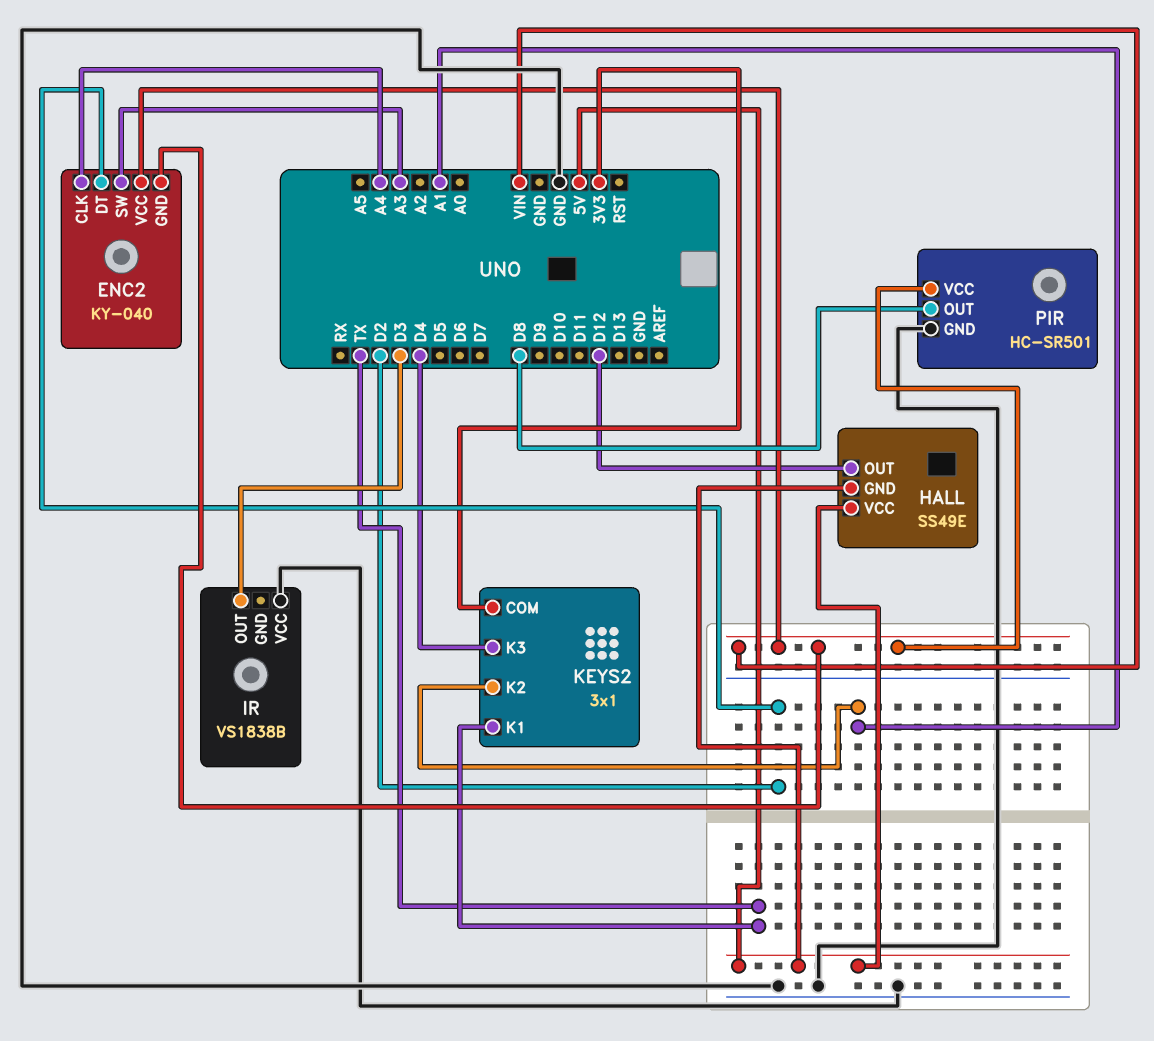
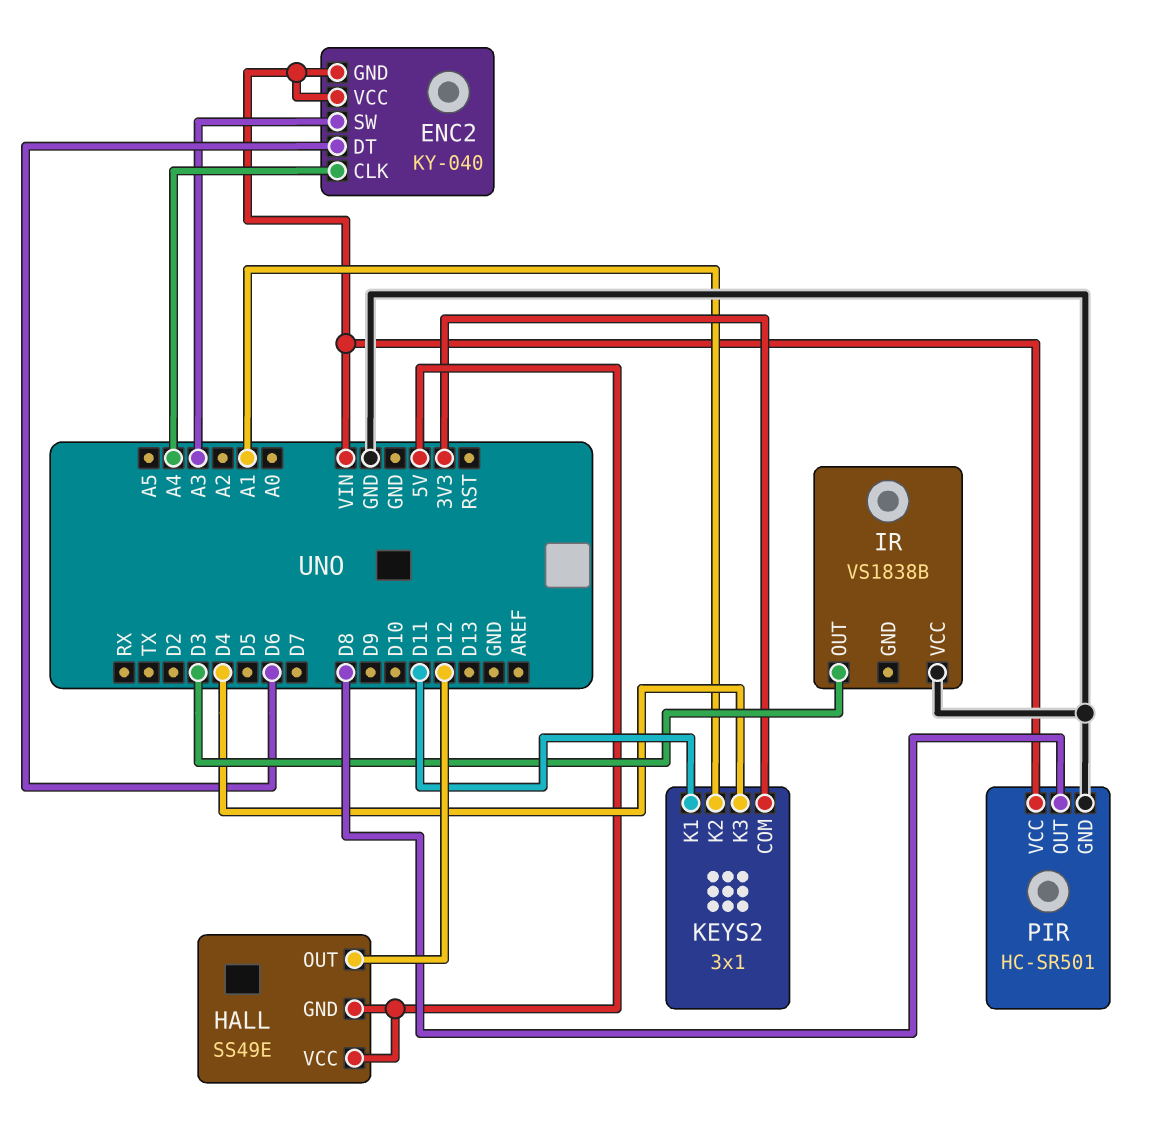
ENC2 pin DT: D2 -> D6
KEYS2 pin K1: TX -> D11

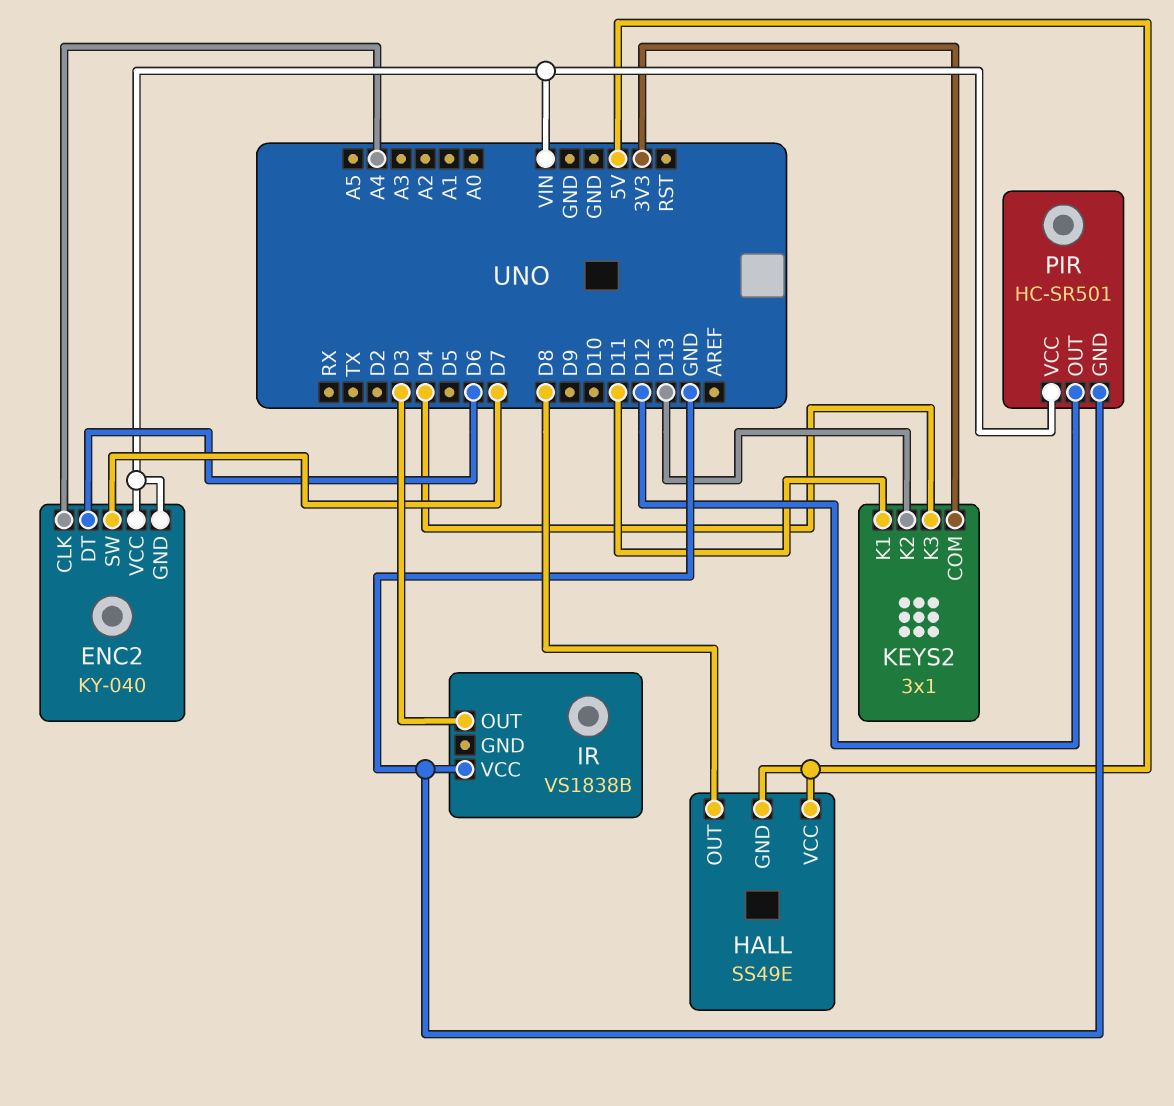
ENC2 pin SW: A3 -> D7
HALL pin OUT: D12 -> D8
KEYS2 pin K2: A1 -> D13
PIR pin OUT: D8 -> D12

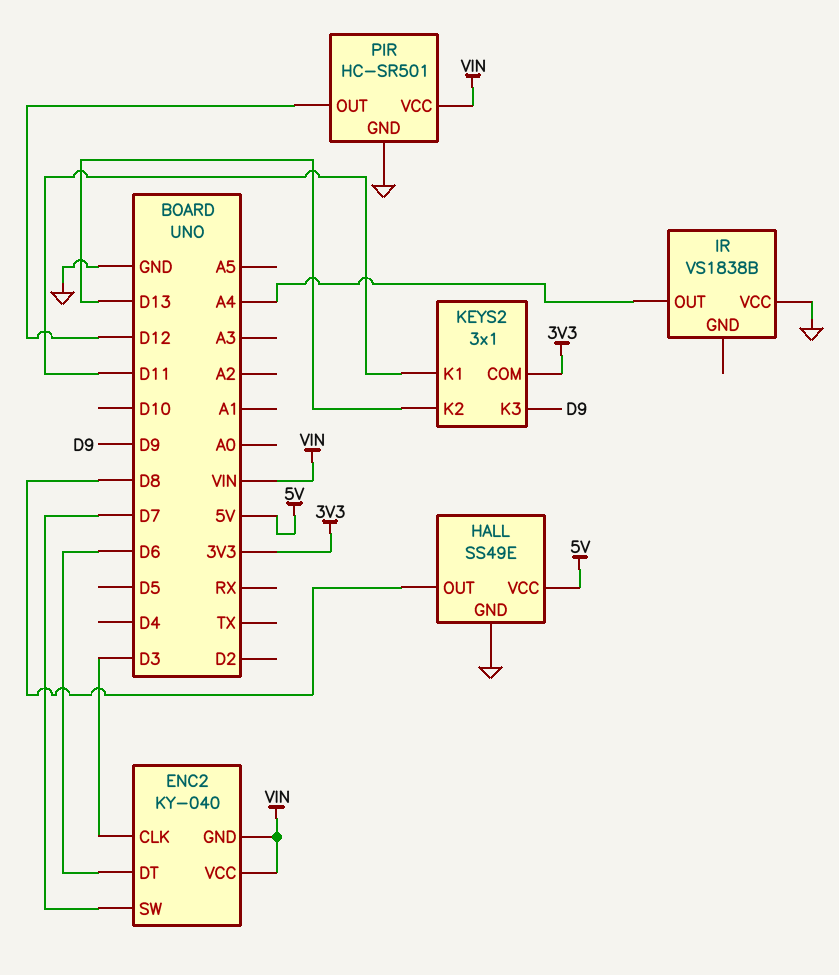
ENC2 pin CLK: A4 -> D3
HALL pin GND: 5V -> GND
IR pin OUT: D3 -> A4
KEYS2 pin K3: D4 -> D9

